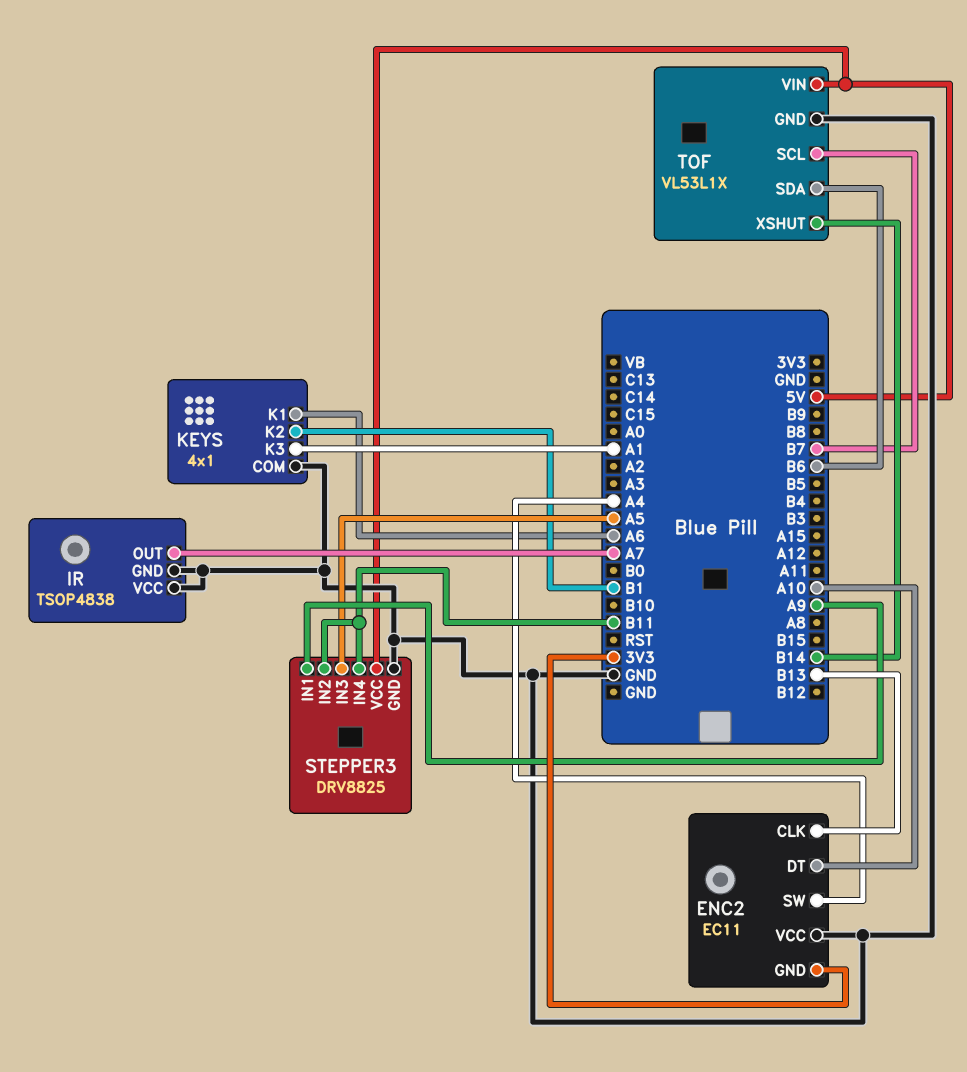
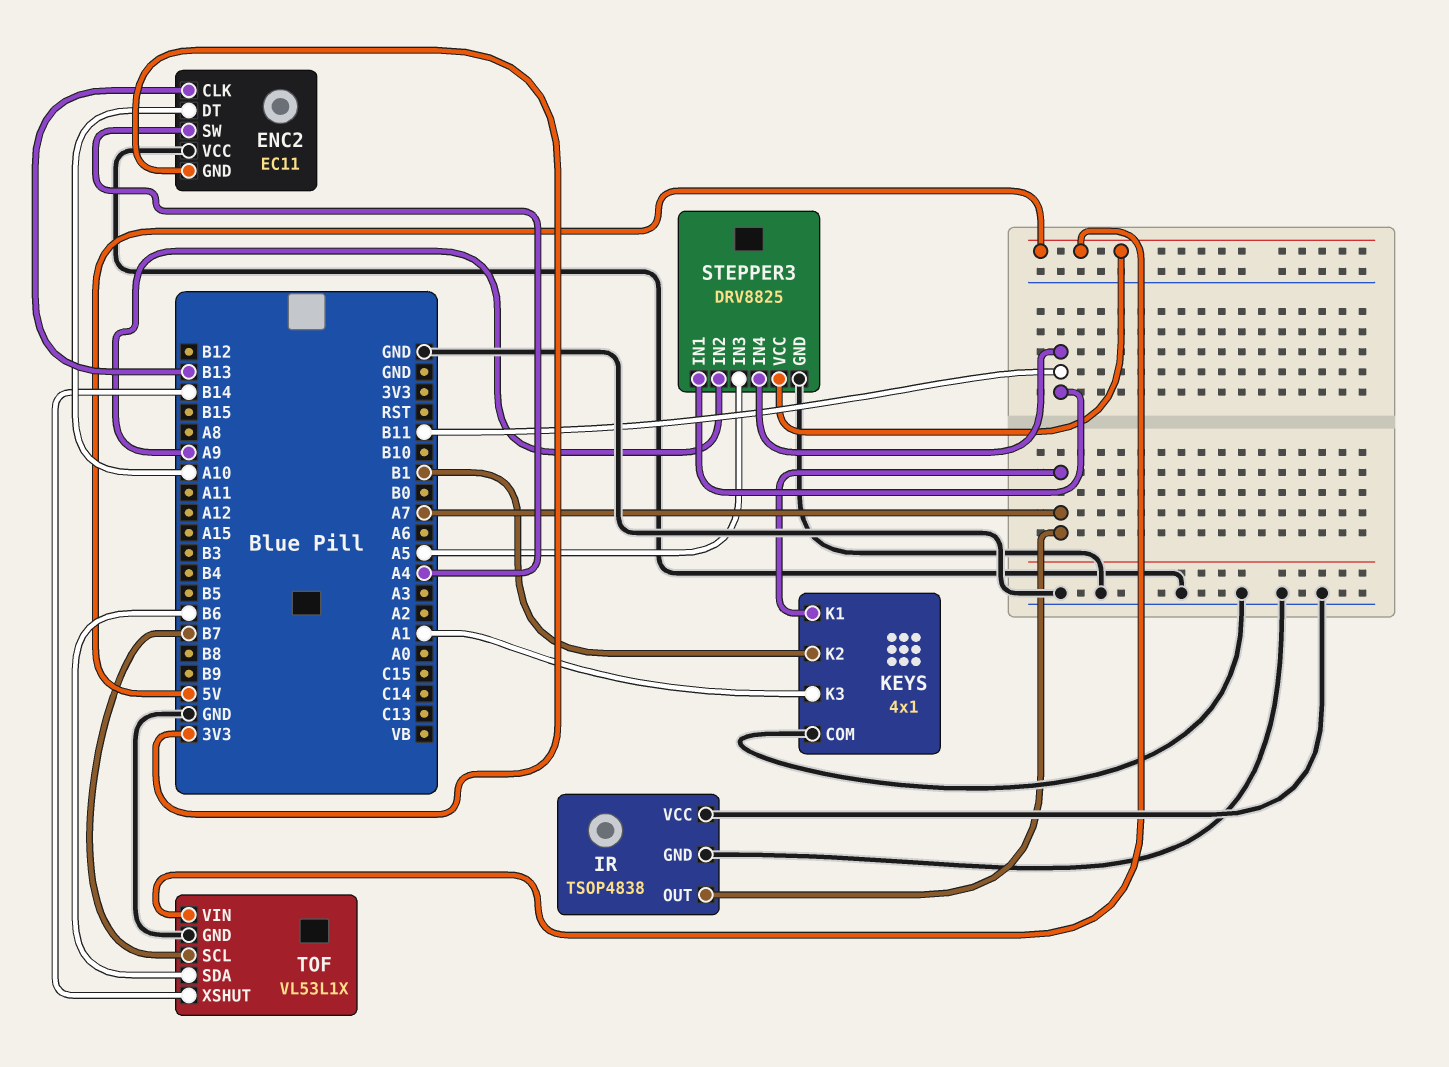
KEYS pin K1: A6 -> A7
STEPPER3 pin IN1: A9 -> B11
STEPPER3 pin IN2: B11 -> A9

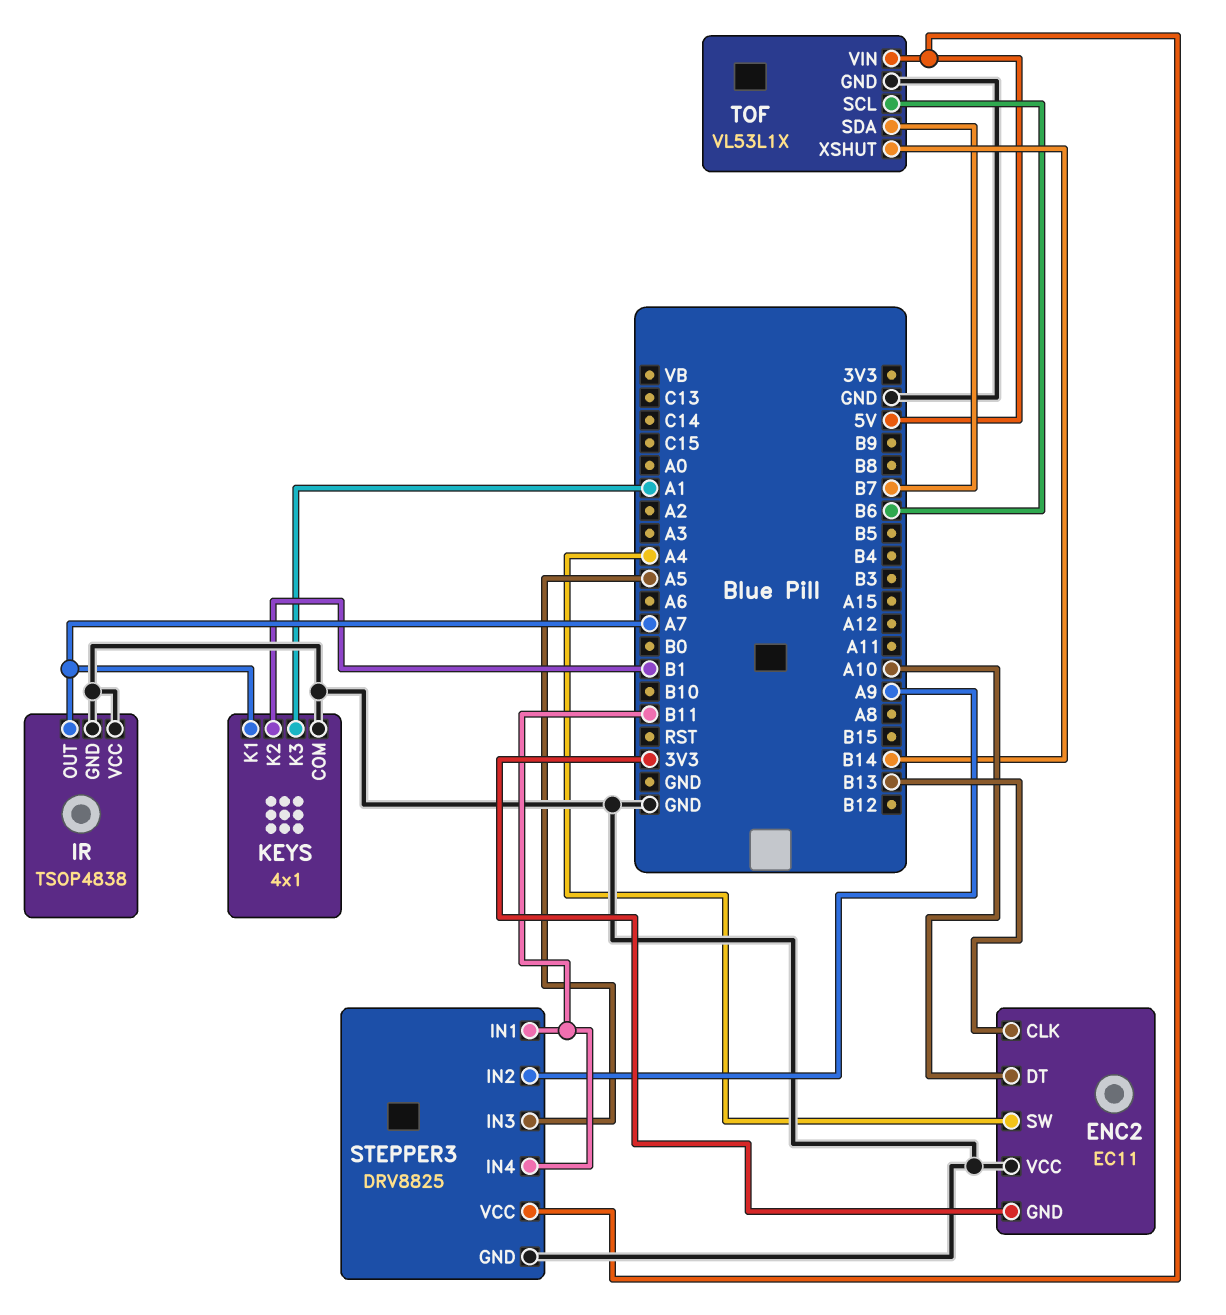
TOF pin SCL: B7 -> B6
TOF pin SDA: B6 -> B7

